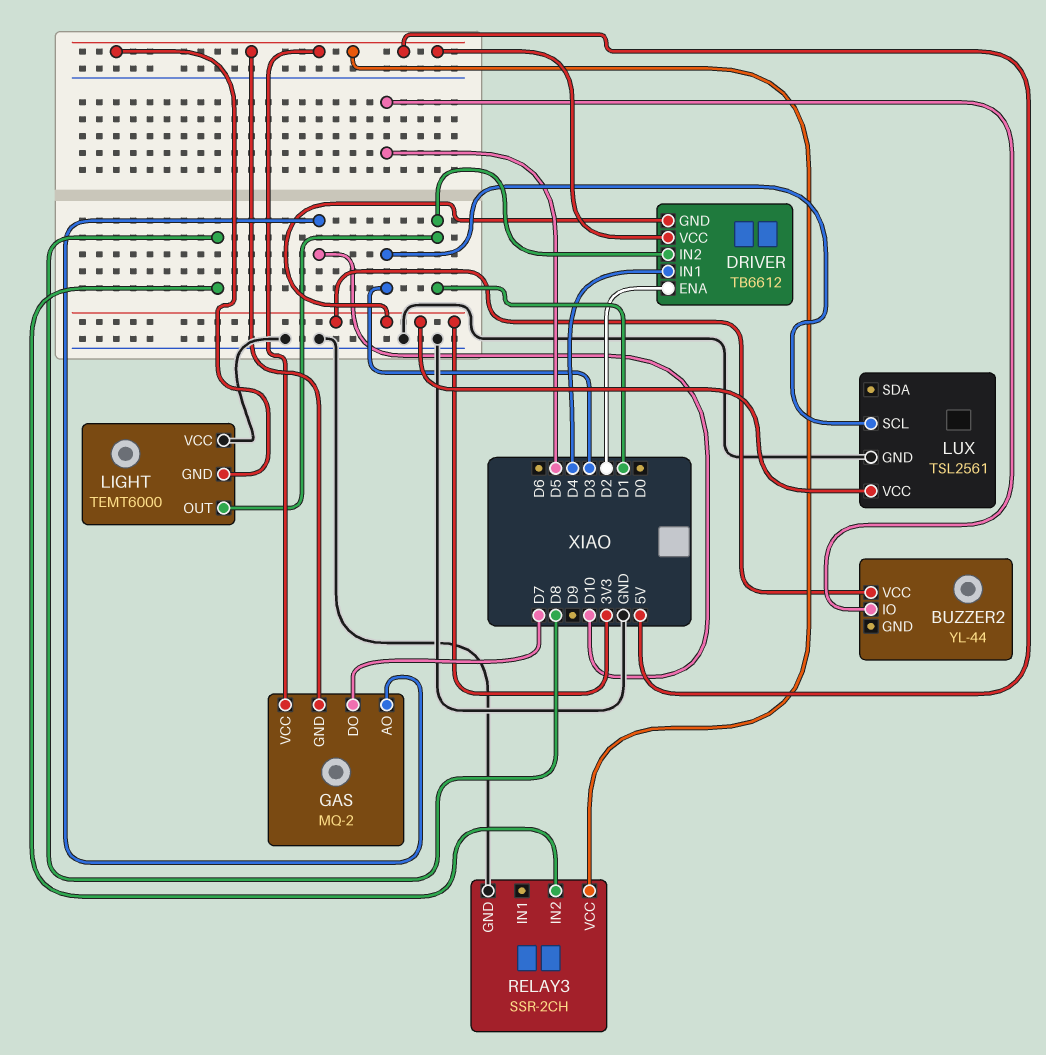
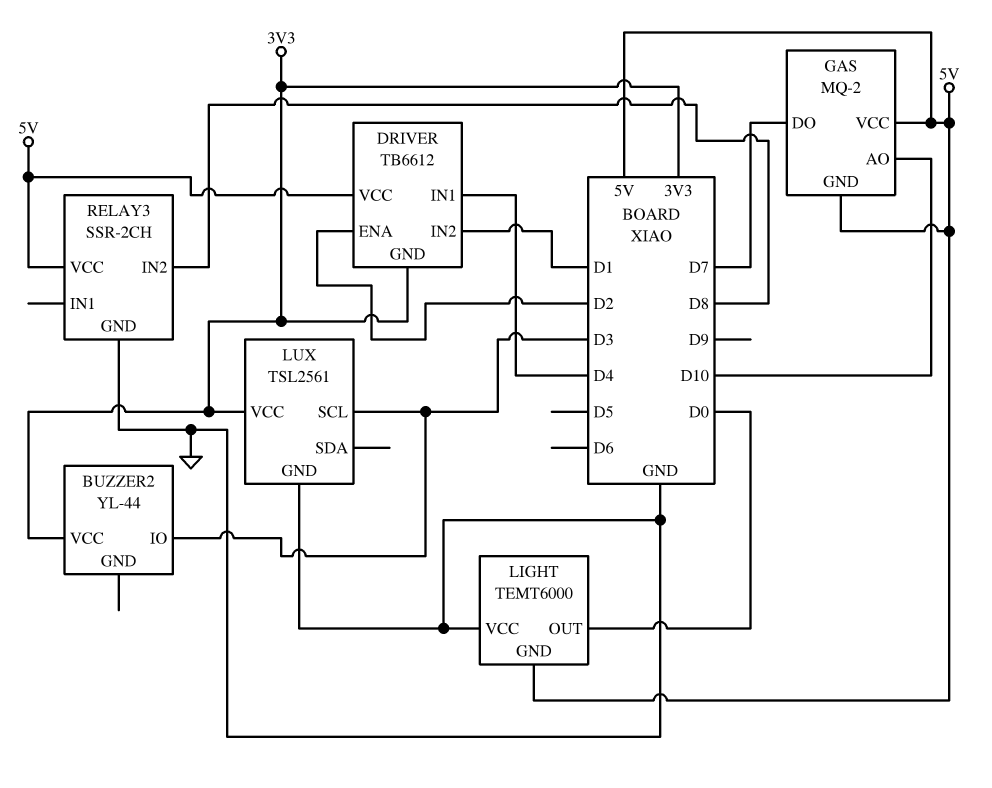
BUZZER2 pin IO: D5 -> D3
LIGHT pin OUT: D1 -> D0

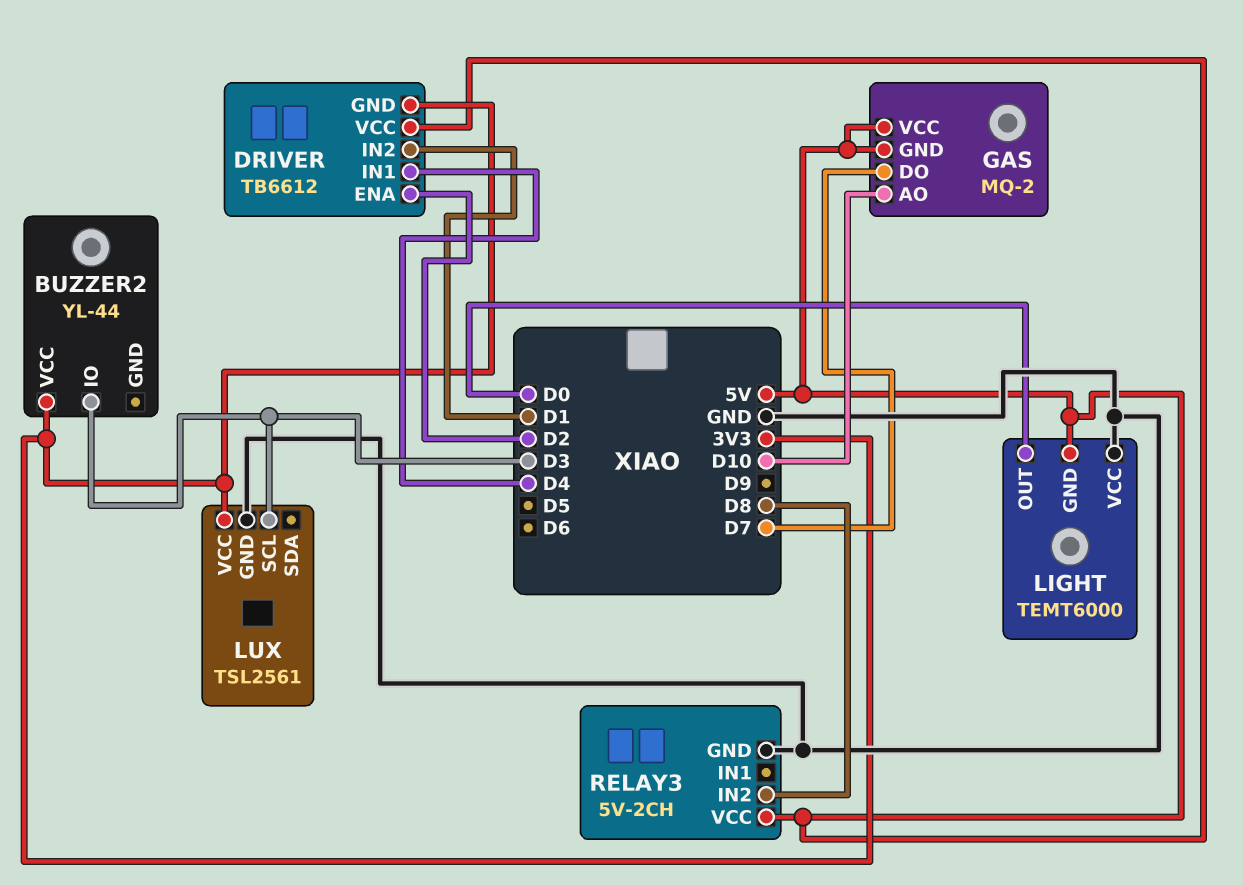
RELAY3: SSR-2CH -> 5V-2CH

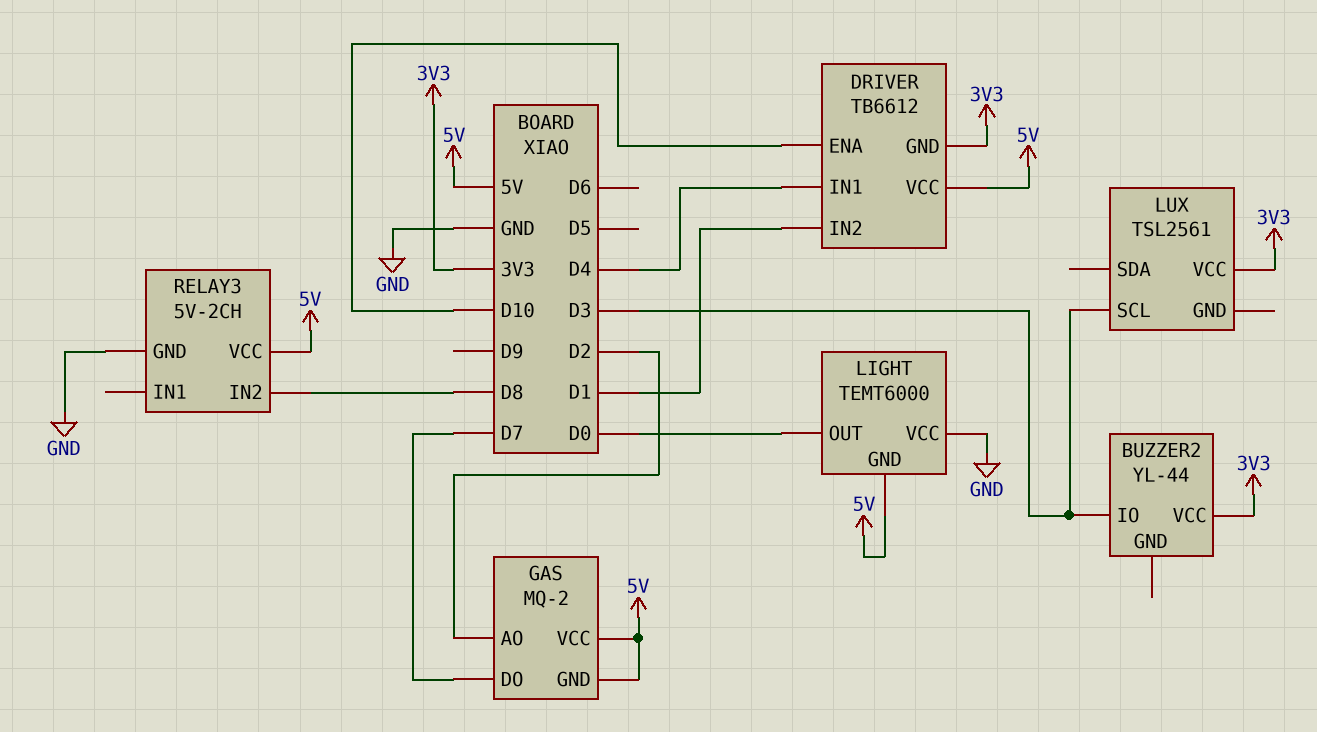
DRIVER pin ENA: D2 -> D10
GAS pin AO: D10 -> D2
LUX pin GND: GND -> none

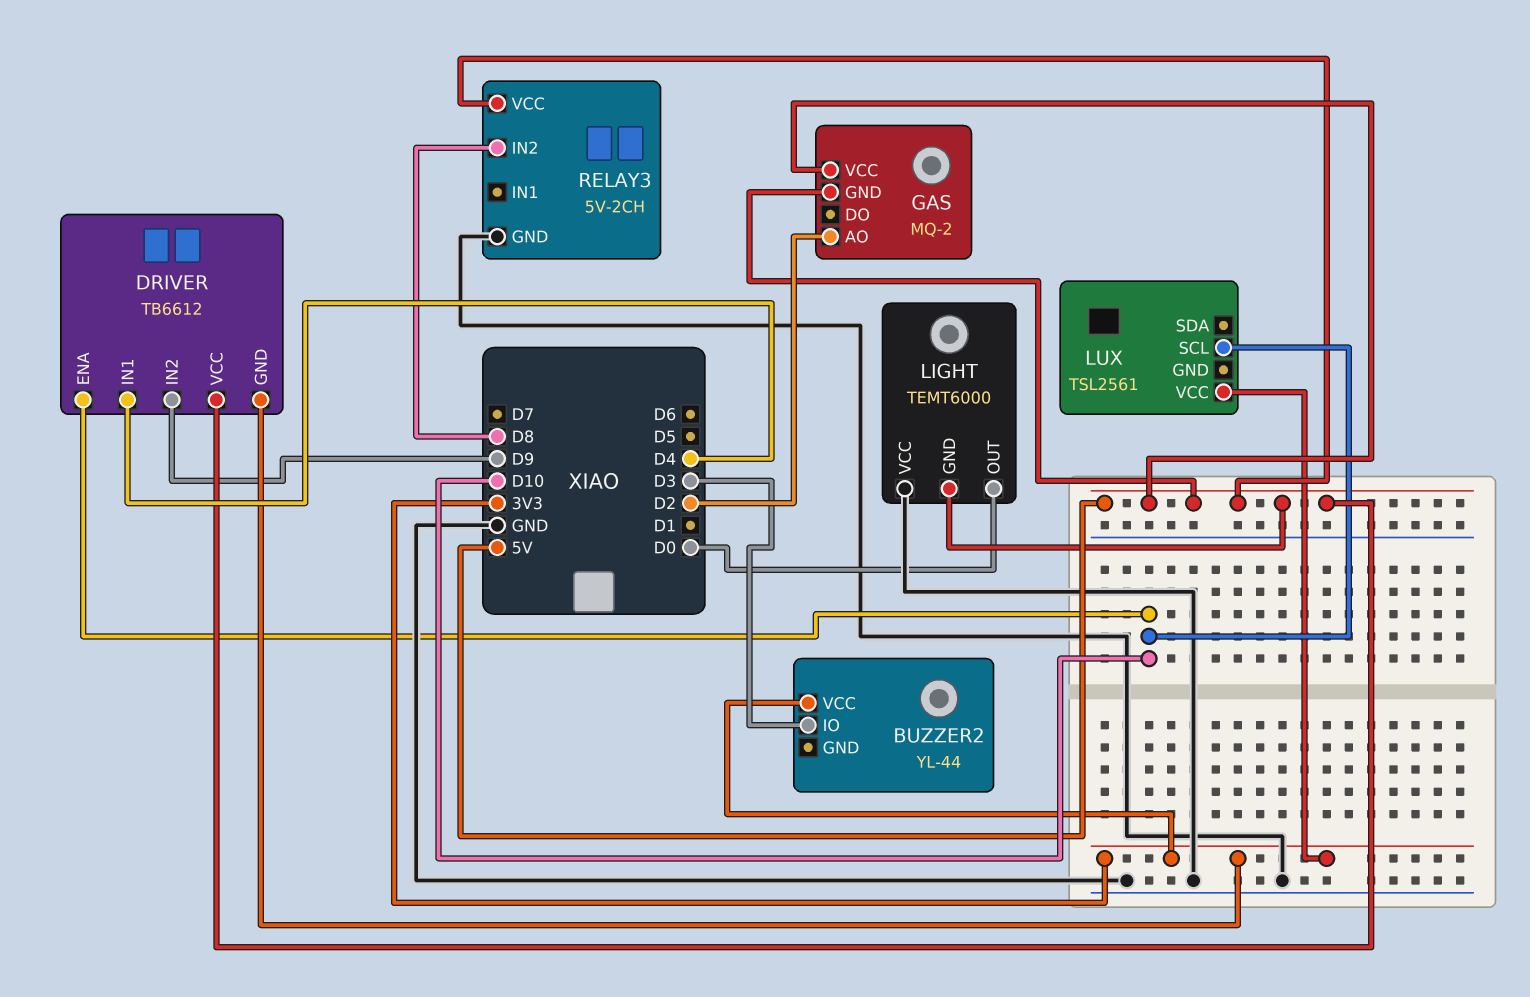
DRIVER pin IN2: D1 -> D9
GAS pin DO: D7 -> none
LUX pin SCL: D3 -> D10

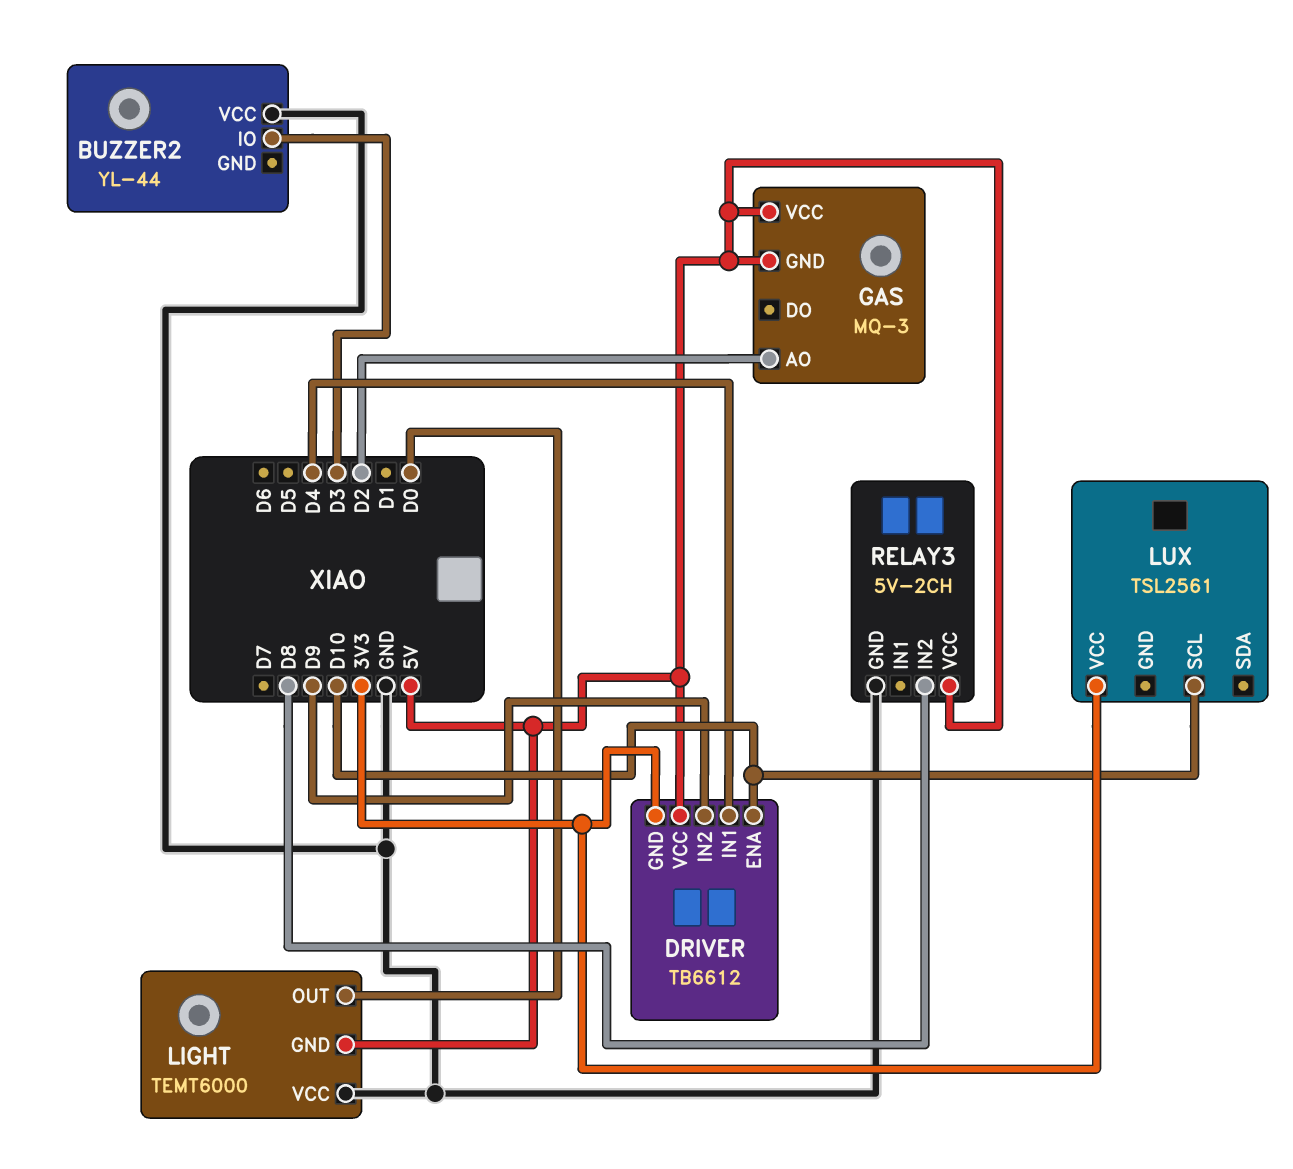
BUZZER2 pin VCC: 3V3 -> GND
GAS: MQ-2 -> MQ-3

